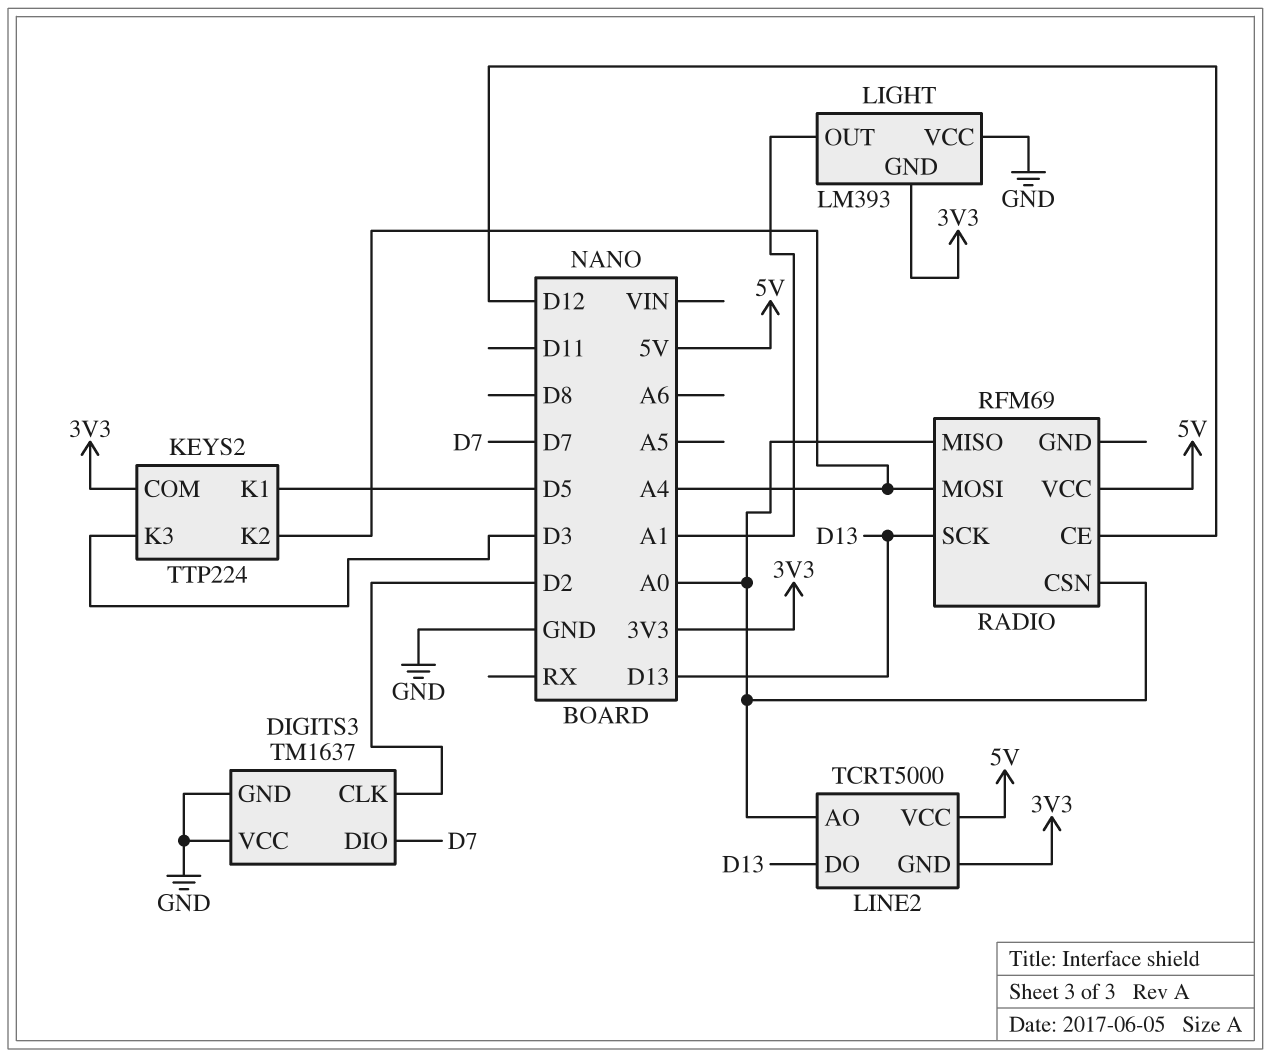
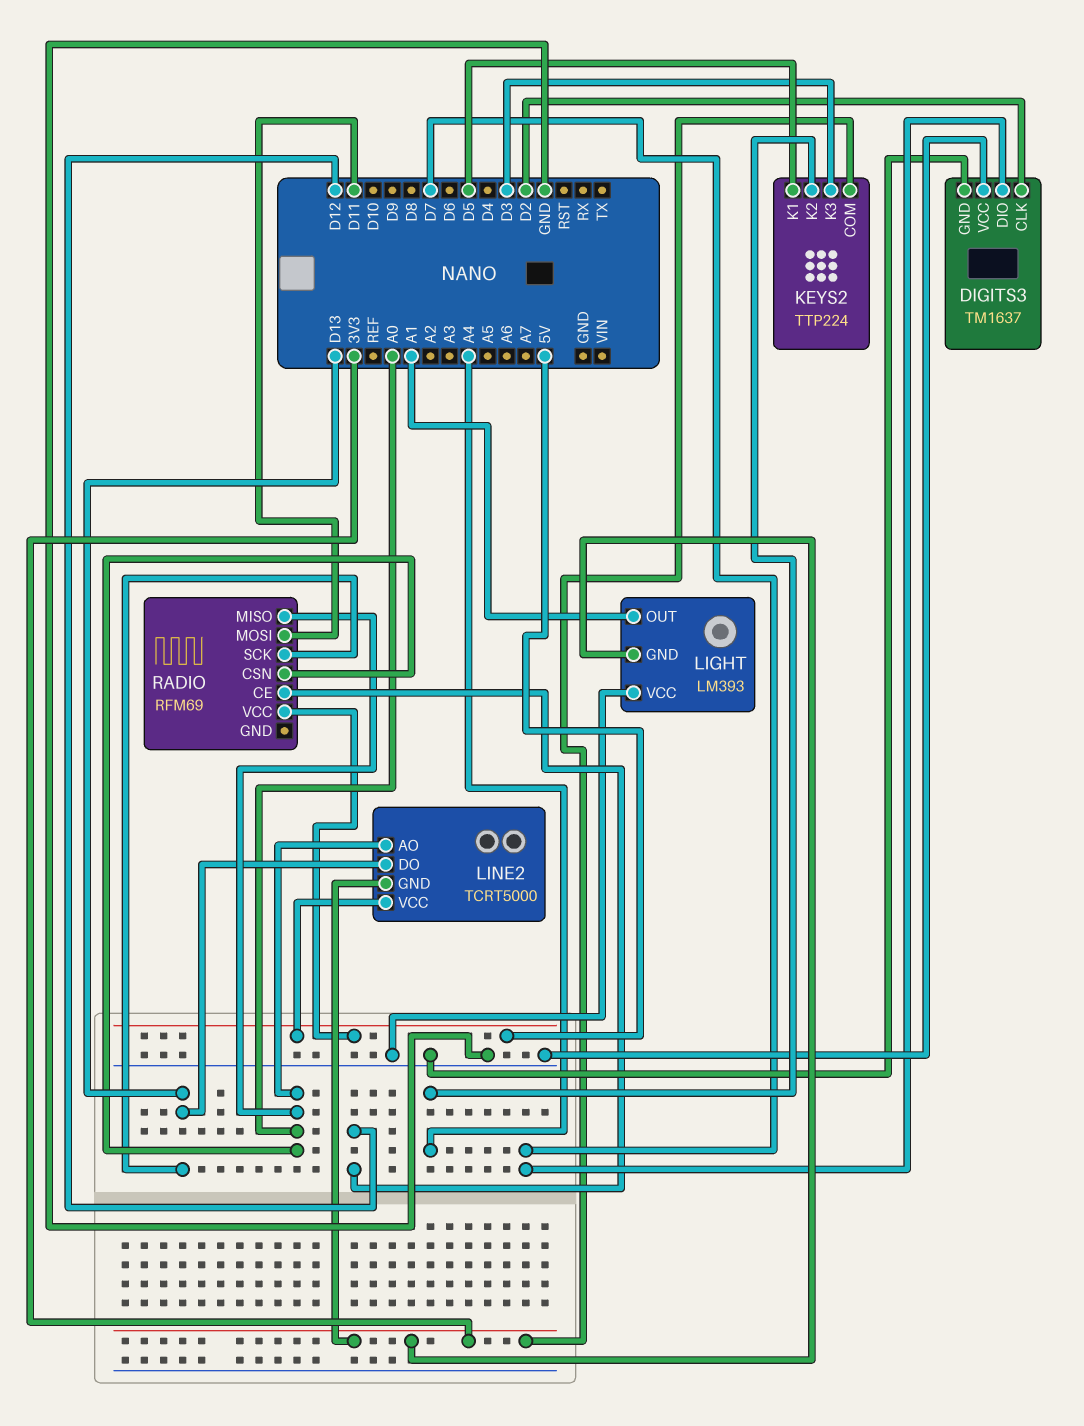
RADIO pin MOSI: A4 -> D11

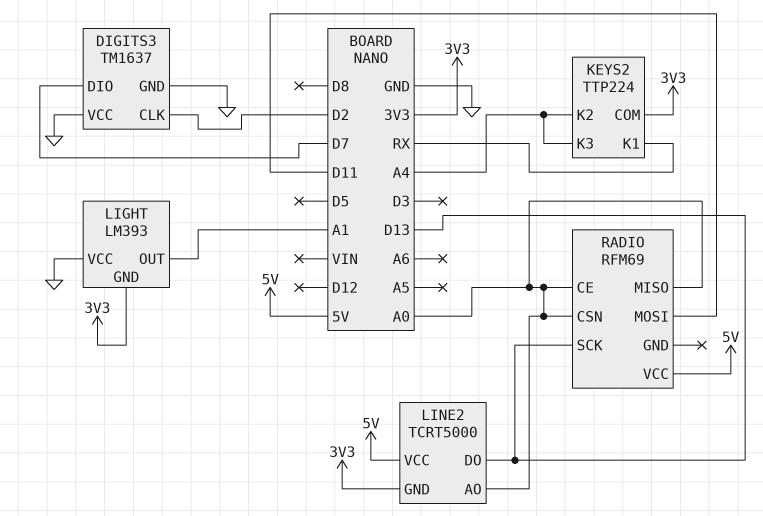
KEYS2 pin K1: D5 -> RX
KEYS2 pin K3: D3 -> A4
RADIO pin CE: D12 -> A0

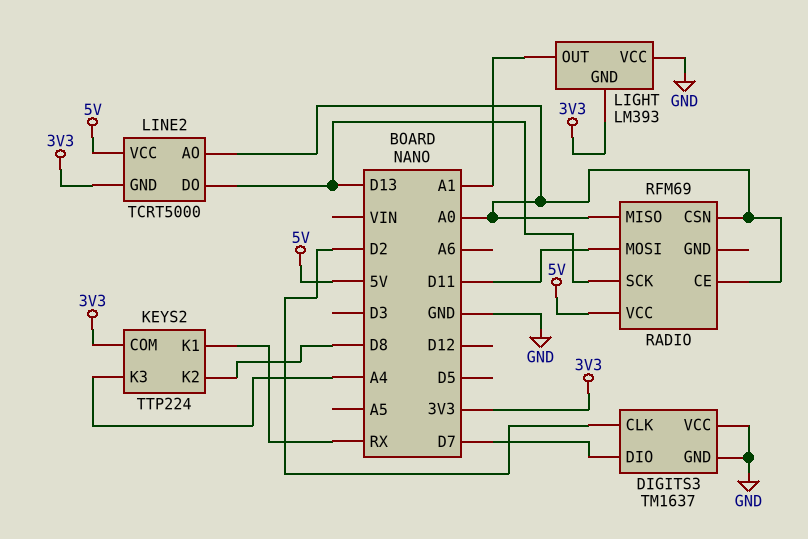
KEYS2 pin K2: A4 -> D8

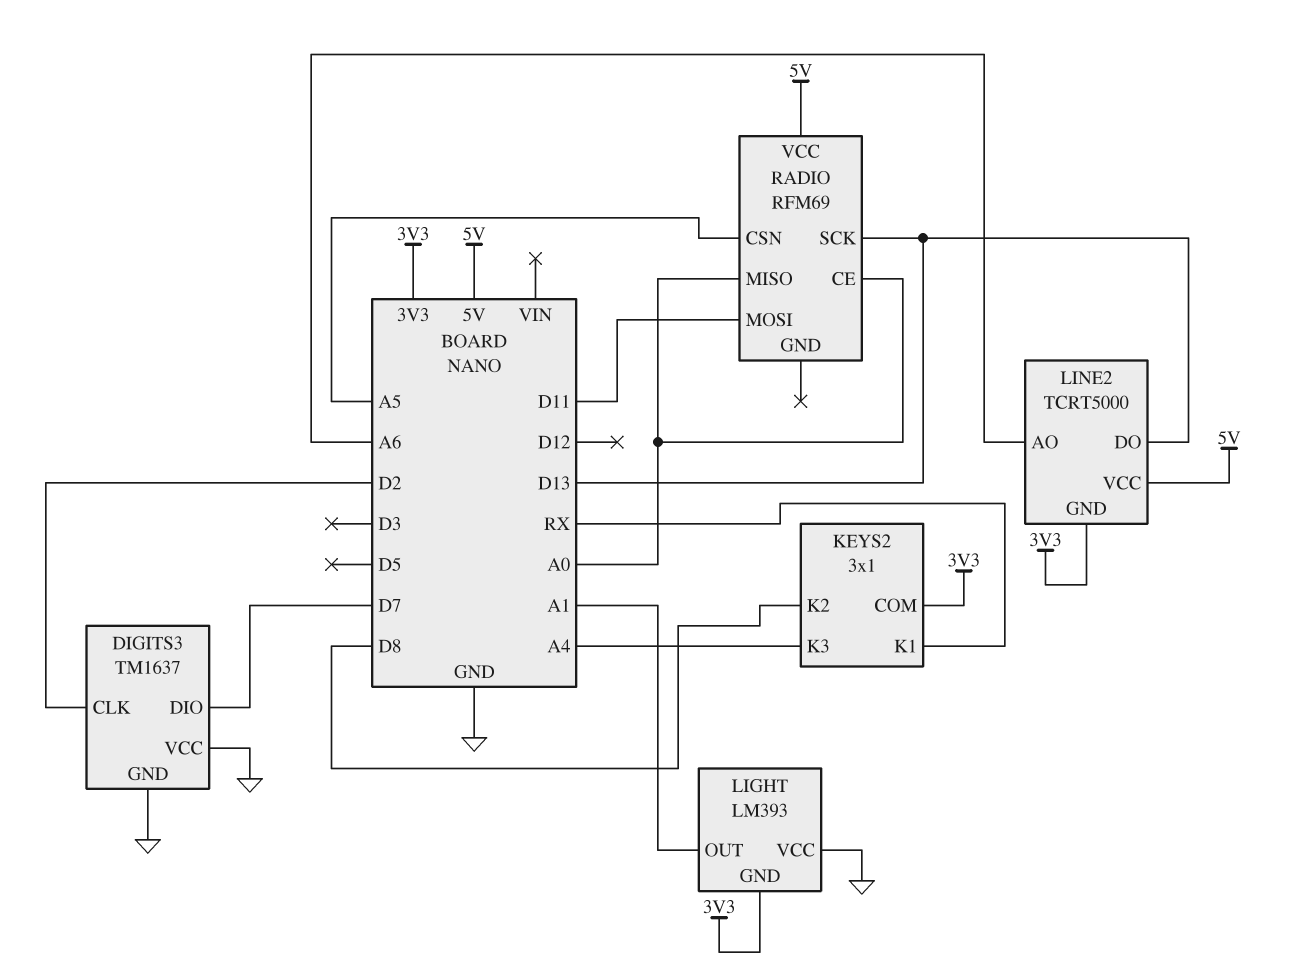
KEYS2: TTP224 -> 3x1
LINE2 pin AO: A0 -> A6
RADIO pin CSN: A0 -> A5

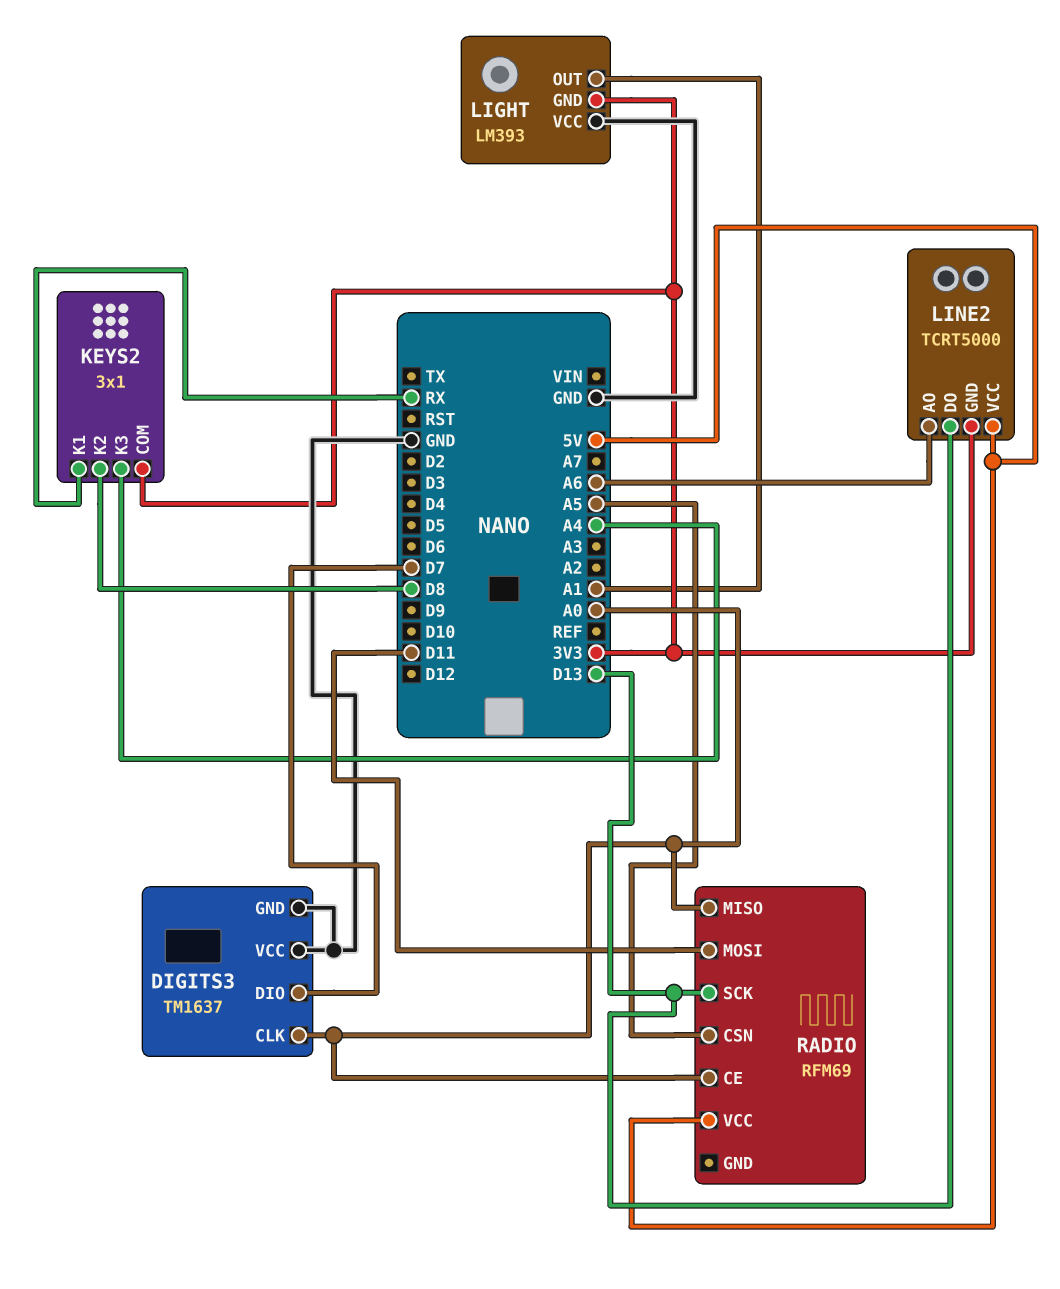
DIGITS3 pin CLK: D2 -> A0

